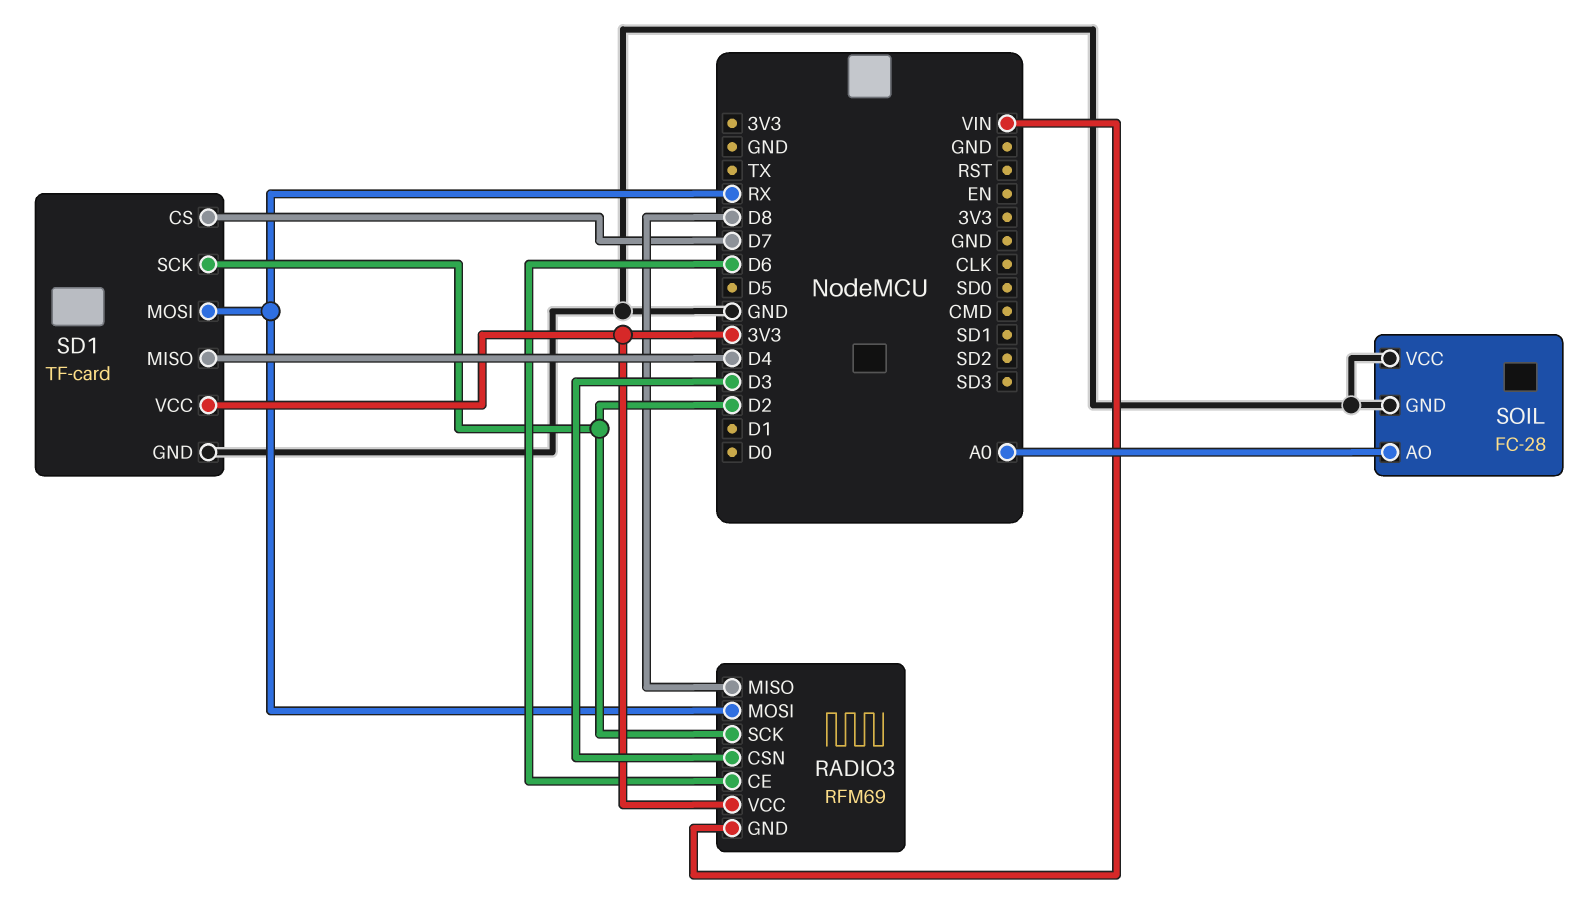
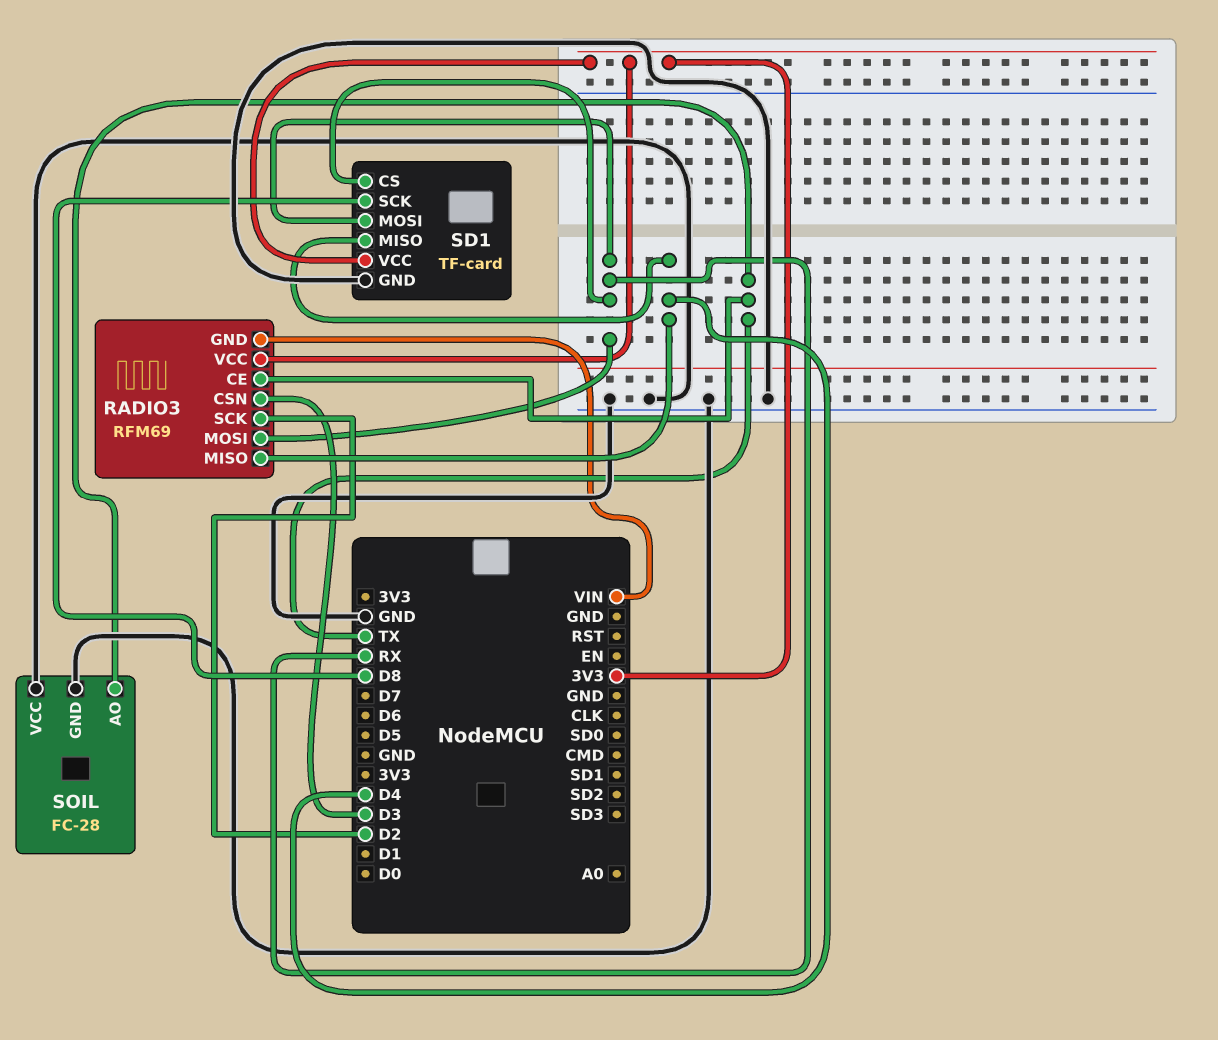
RADIO3 pin CE: D6 -> TX
RADIO3 pin MISO: D8 -> D4
SD1 pin CS: D7 -> RX
SD1 pin SCK: D2 -> D8
SOIL pin AO: A0 -> TX

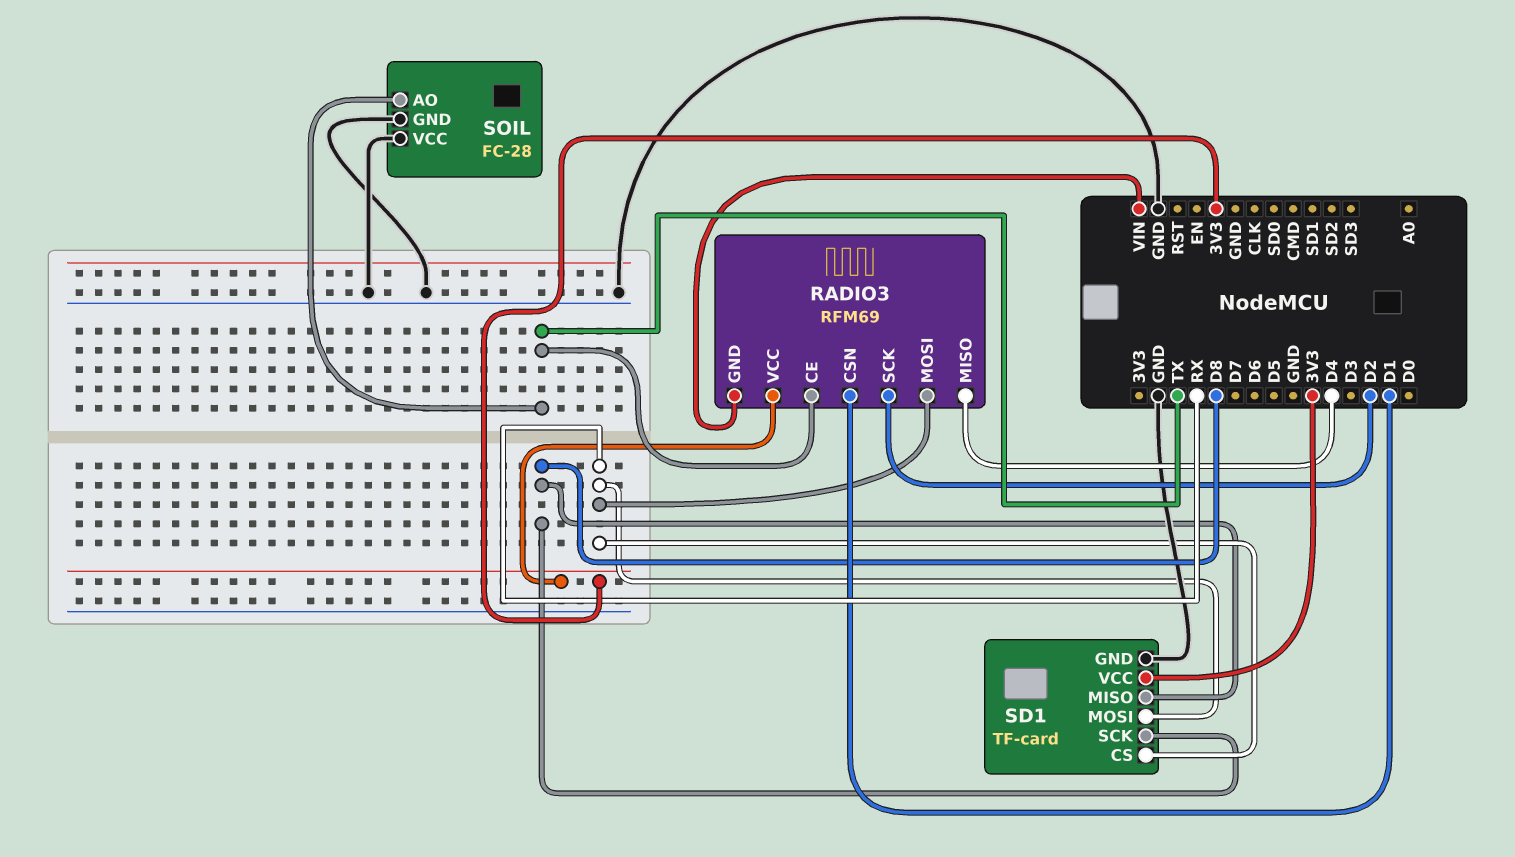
RADIO3 pin CSN: D3 -> D1
SD1 pin MISO: D4 -> D8

